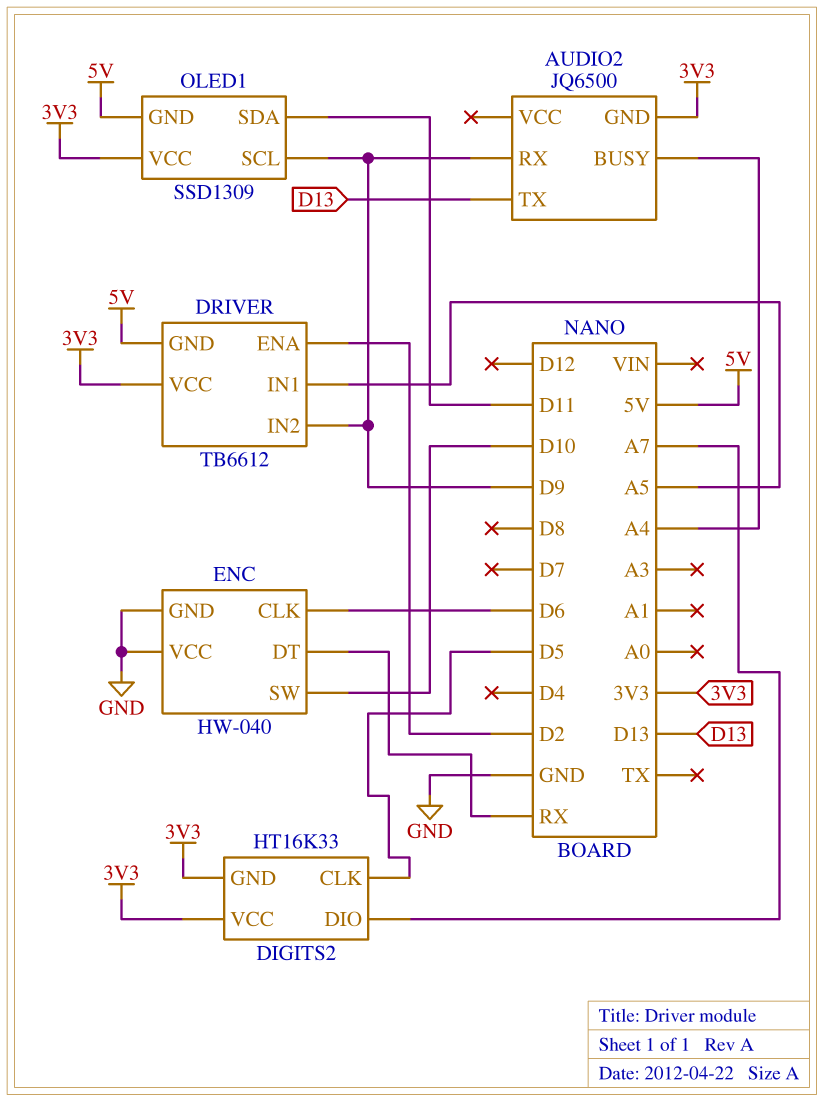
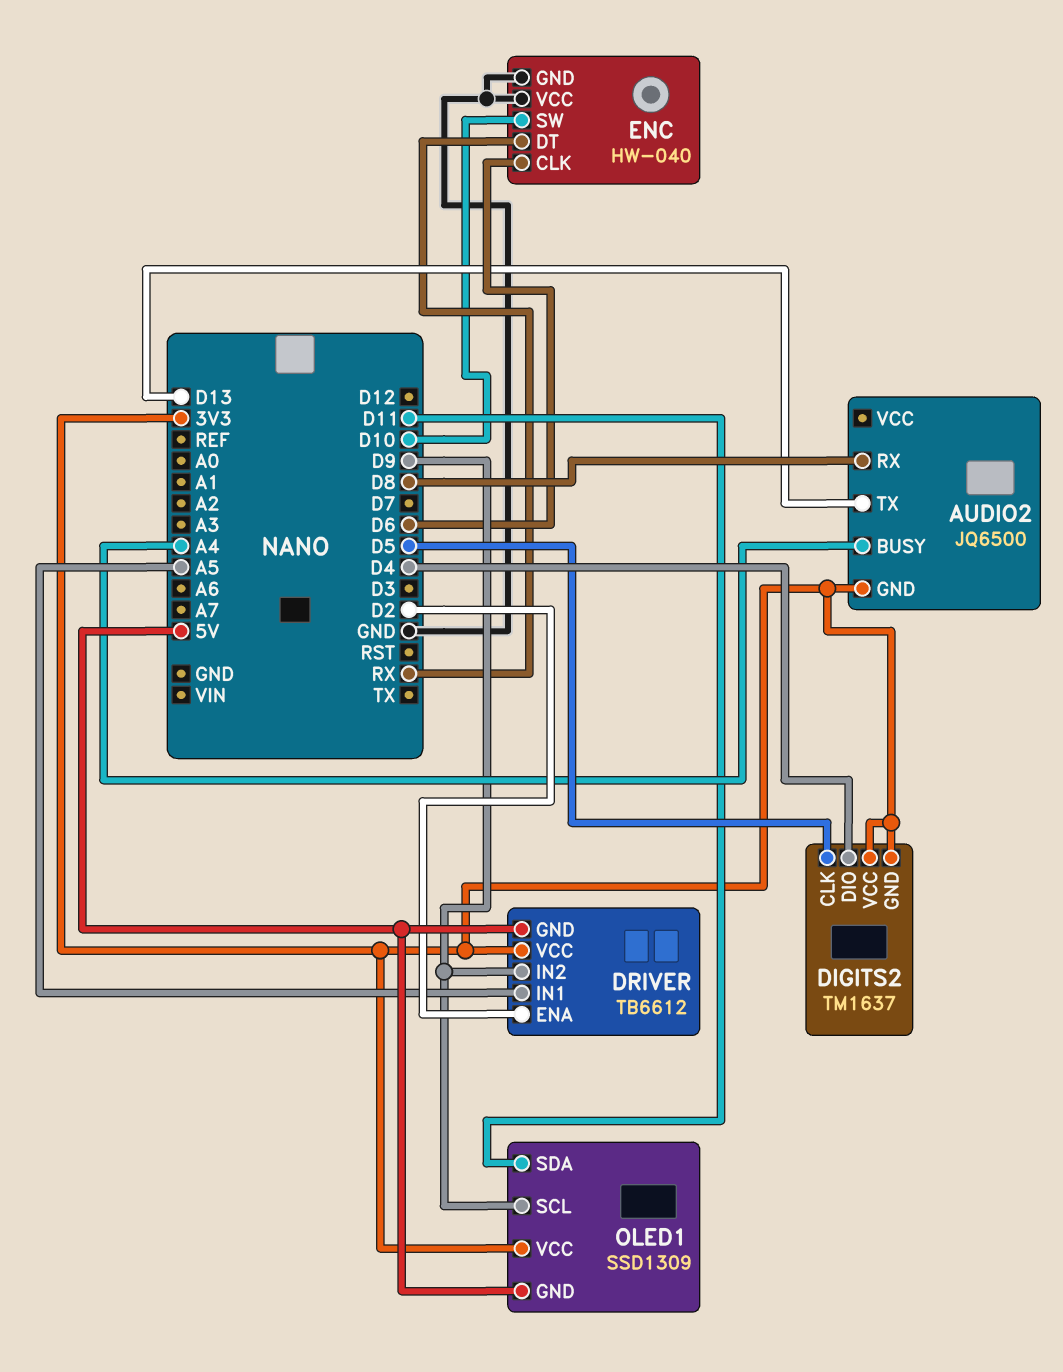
AUDIO2 pin RX: D9 -> D8
DIGITS2: HT16K33 -> TM1637
DIGITS2 pin DIO: A7 -> D4

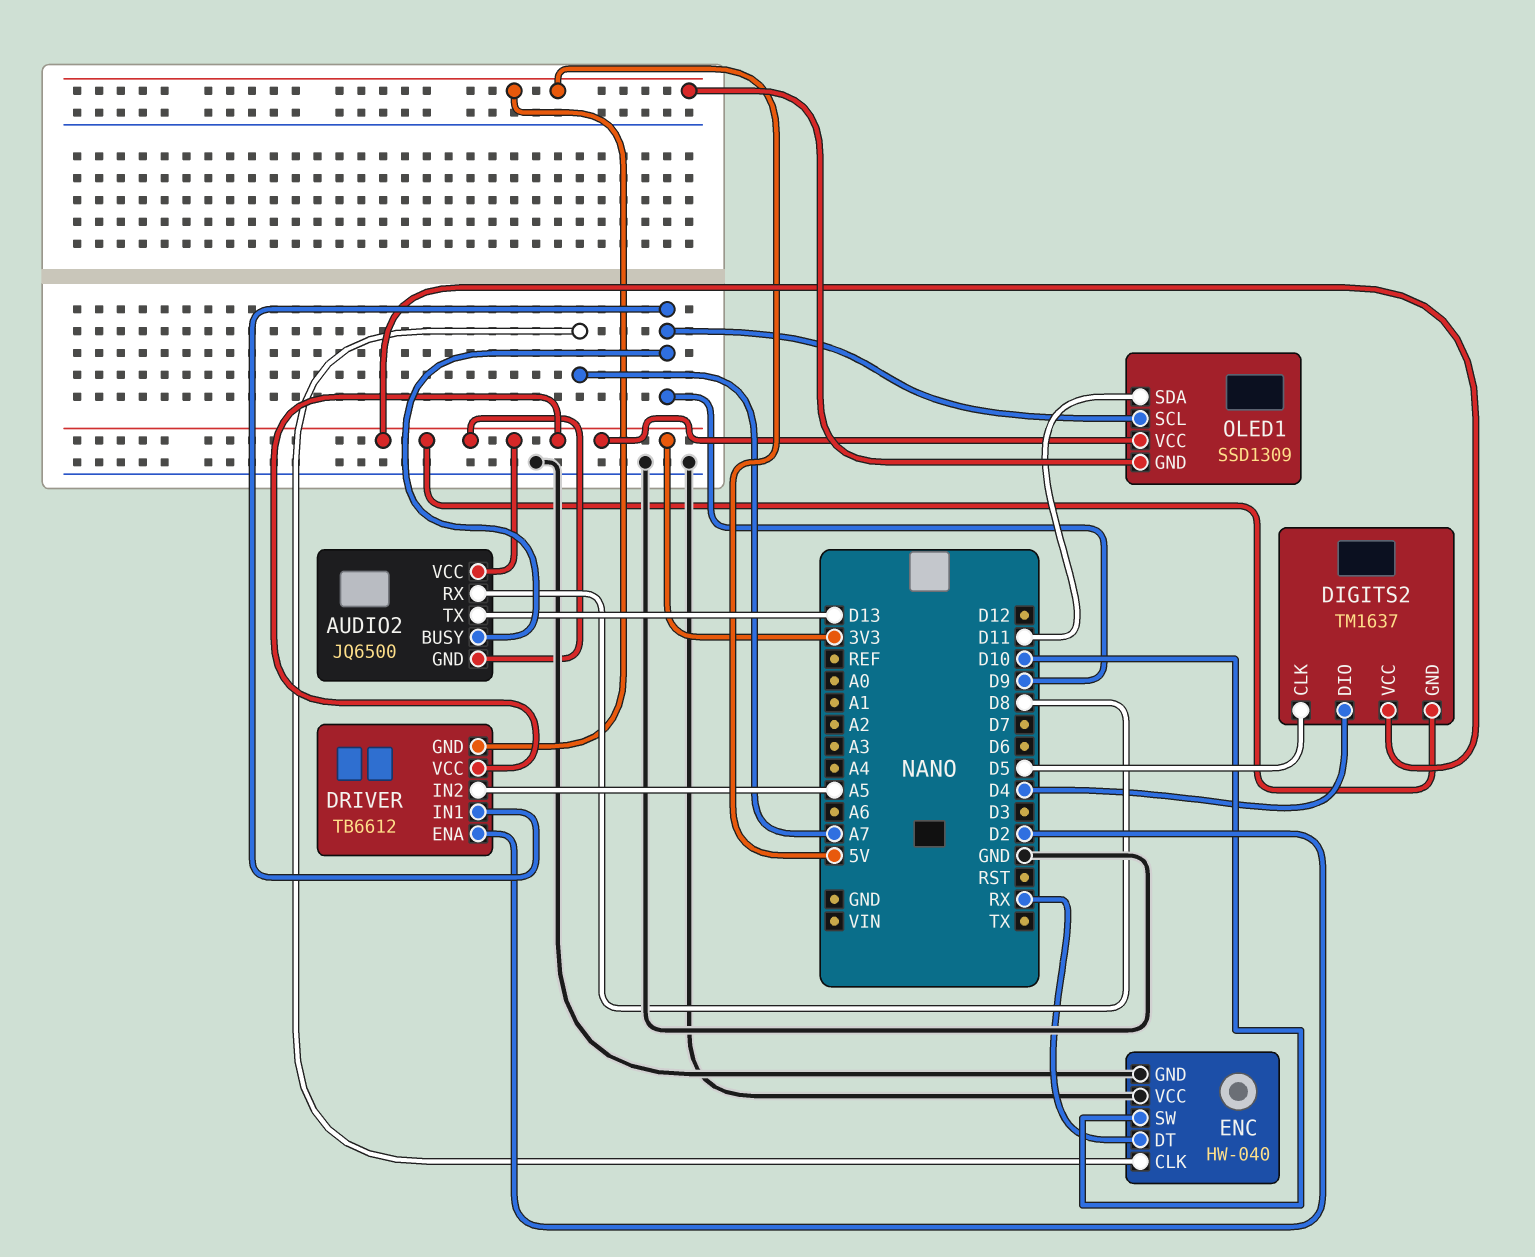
AUDIO2 pin BUSY: A4 -> D9
AUDIO2 pin VCC: none -> 3V3
DRIVER pin IN1: A5 -> D9
DRIVER pin IN2: D9 -> A5
ENC pin CLK: D6 -> A7

